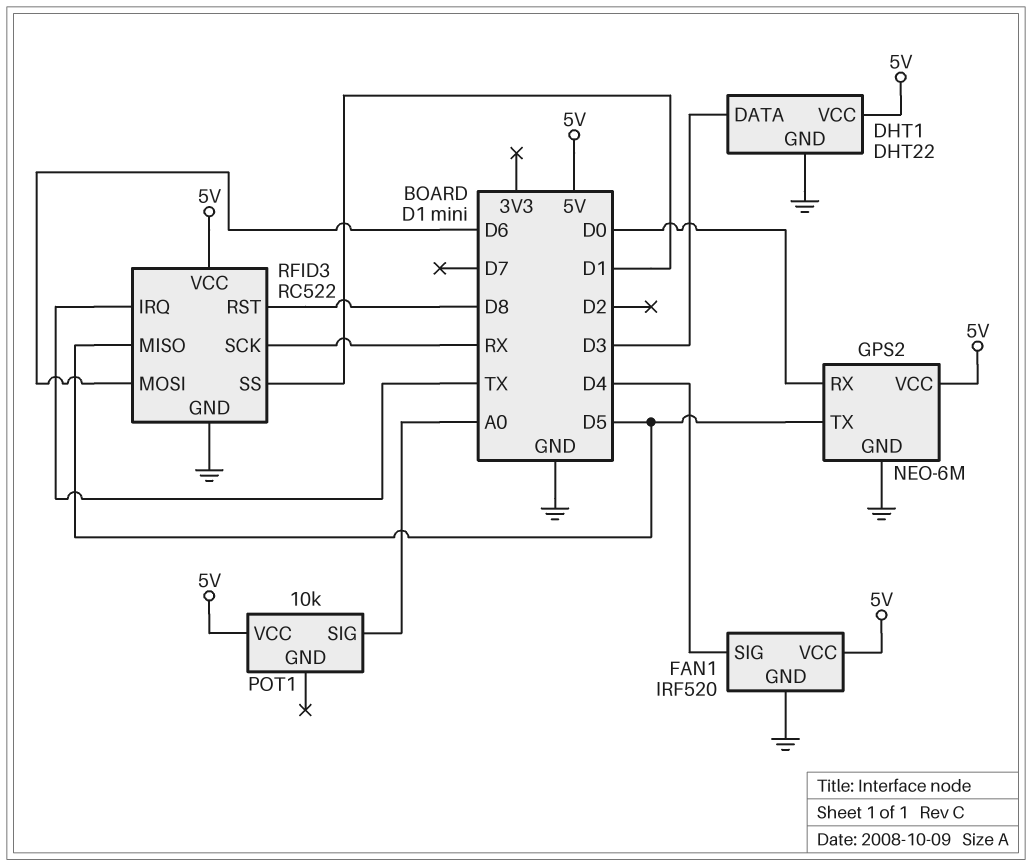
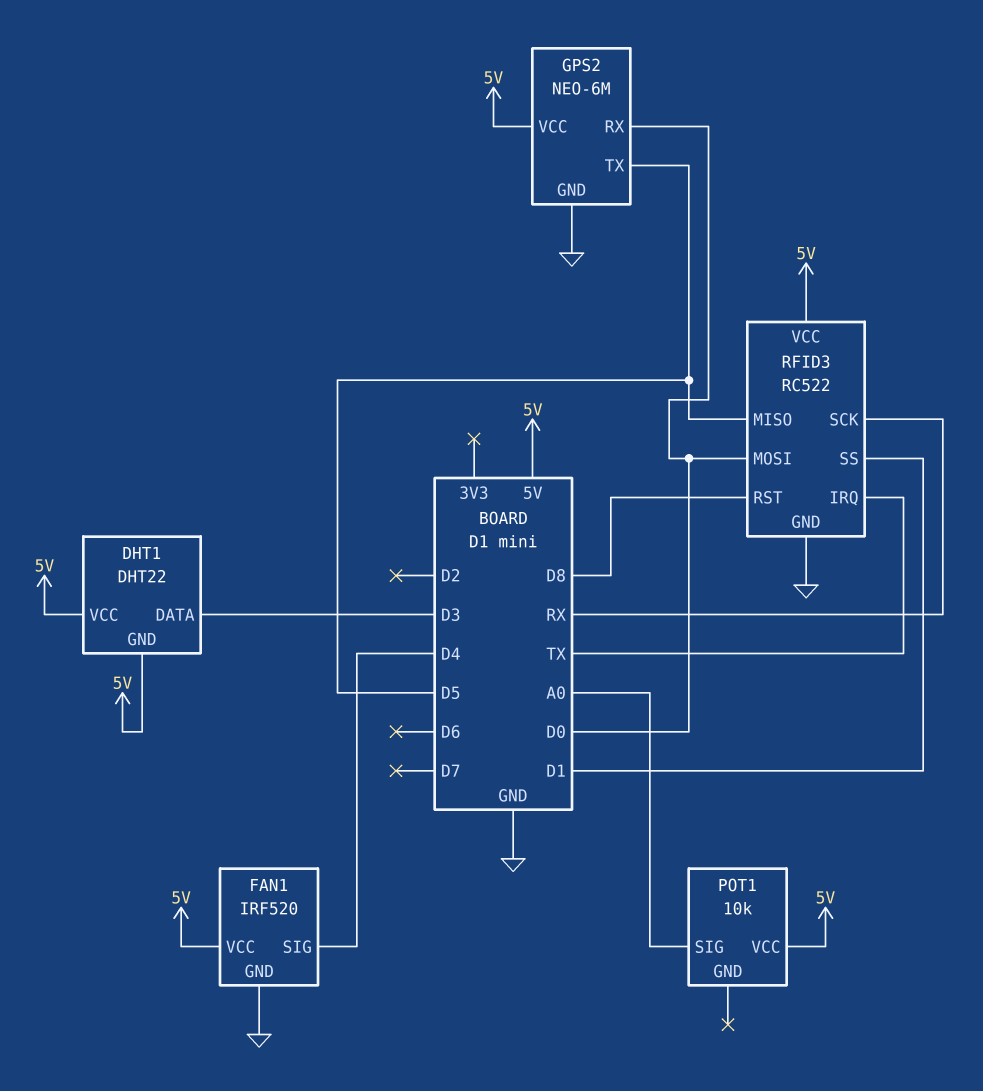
DHT1 pin GND: GND -> 5V
RFID3 pin MOSI: D6 -> D0

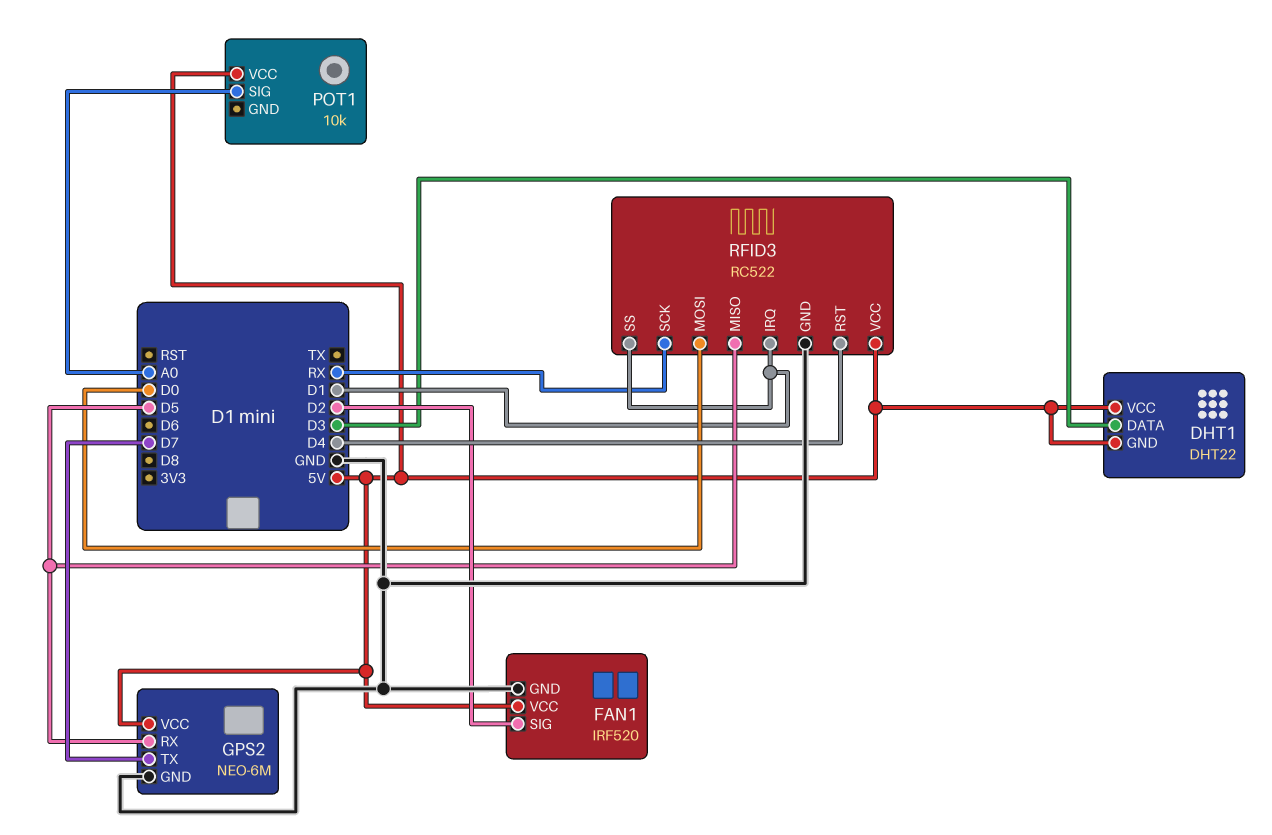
FAN1 pin SIG: D4 -> D2
GPS2 pin RX: D0 -> D5
GPS2 pin TX: D5 -> D7
RFID3 pin IRQ: TX -> D1
RFID3 pin RST: D8 -> D4

